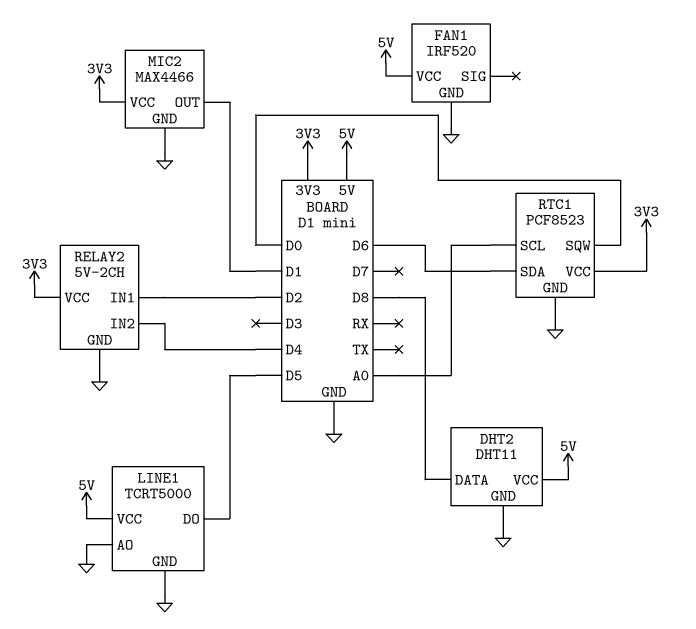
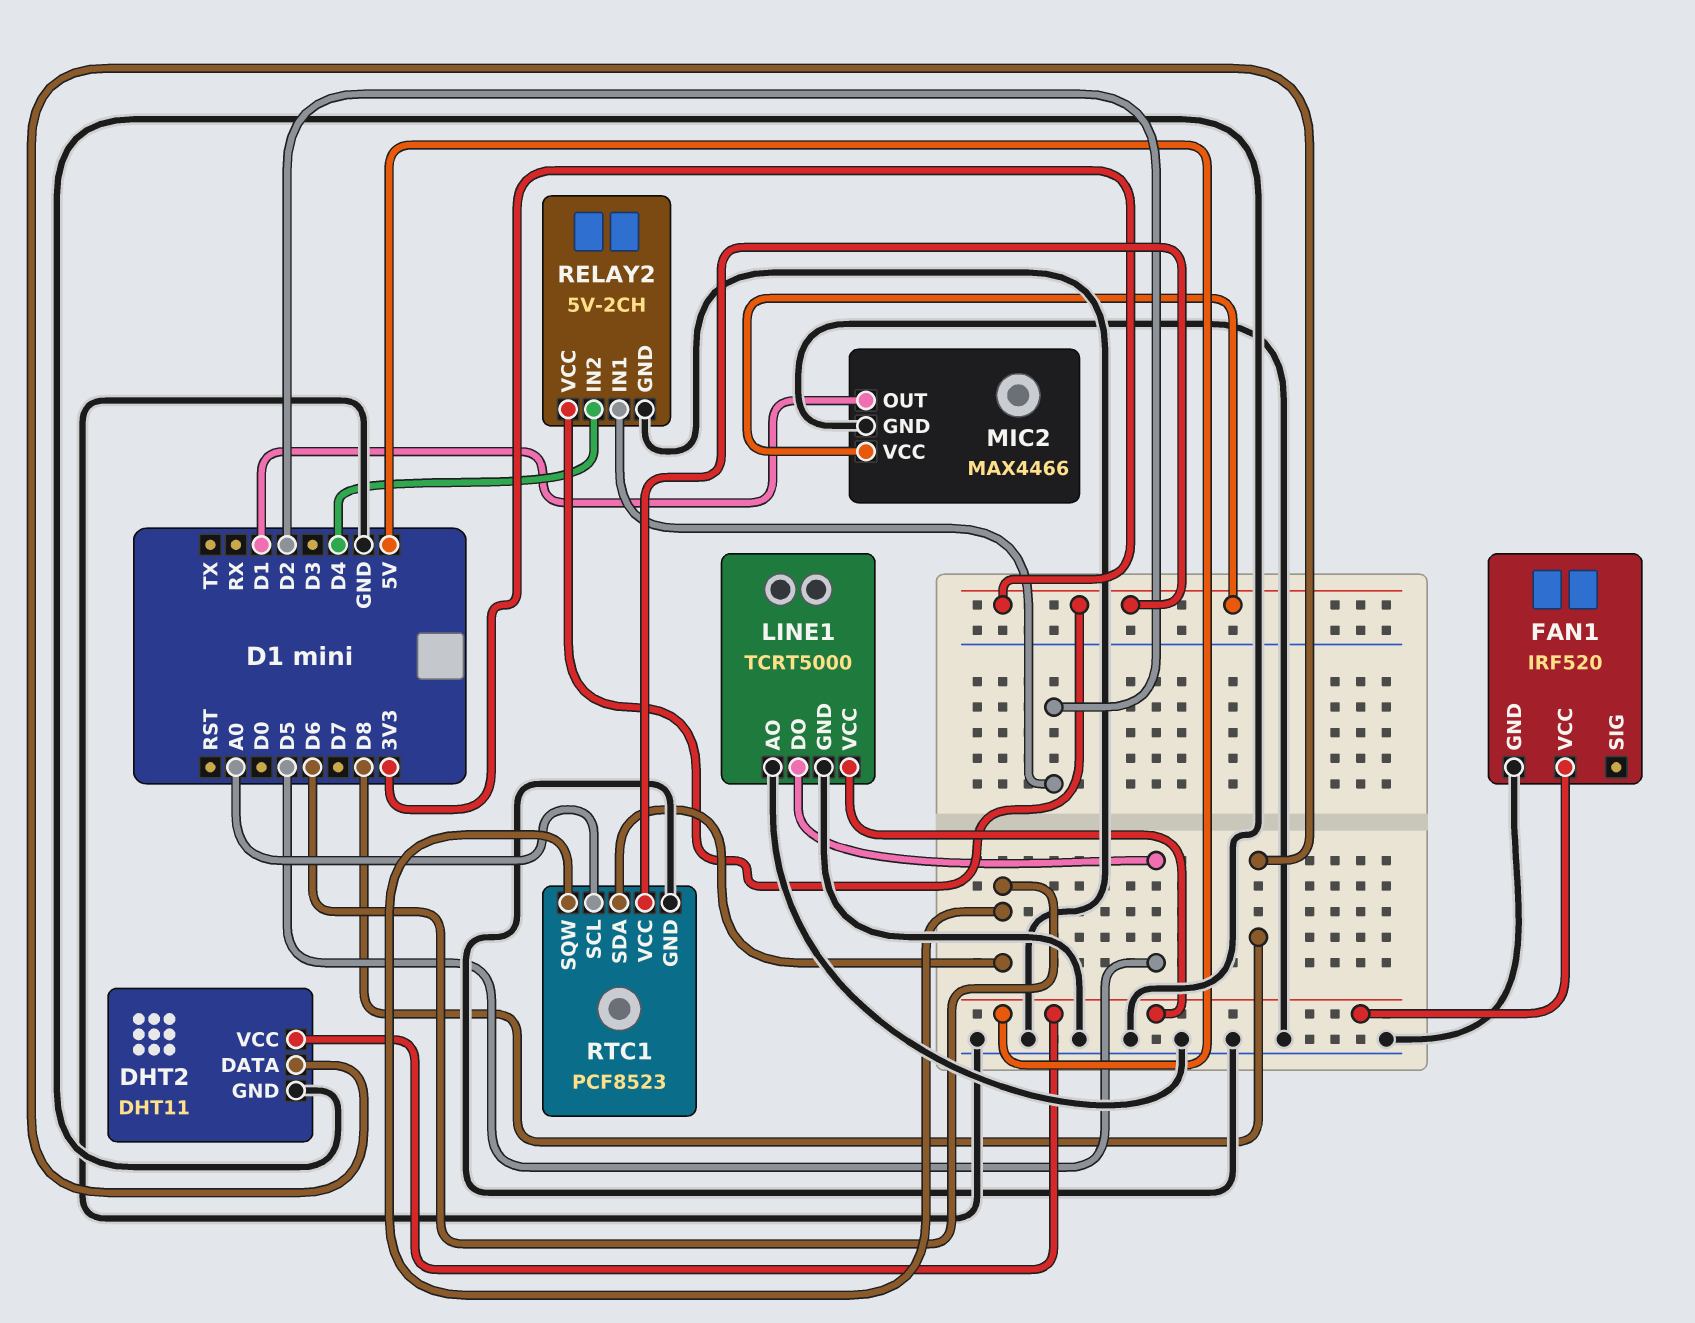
RTC1 pin SQW: D0 -> D6

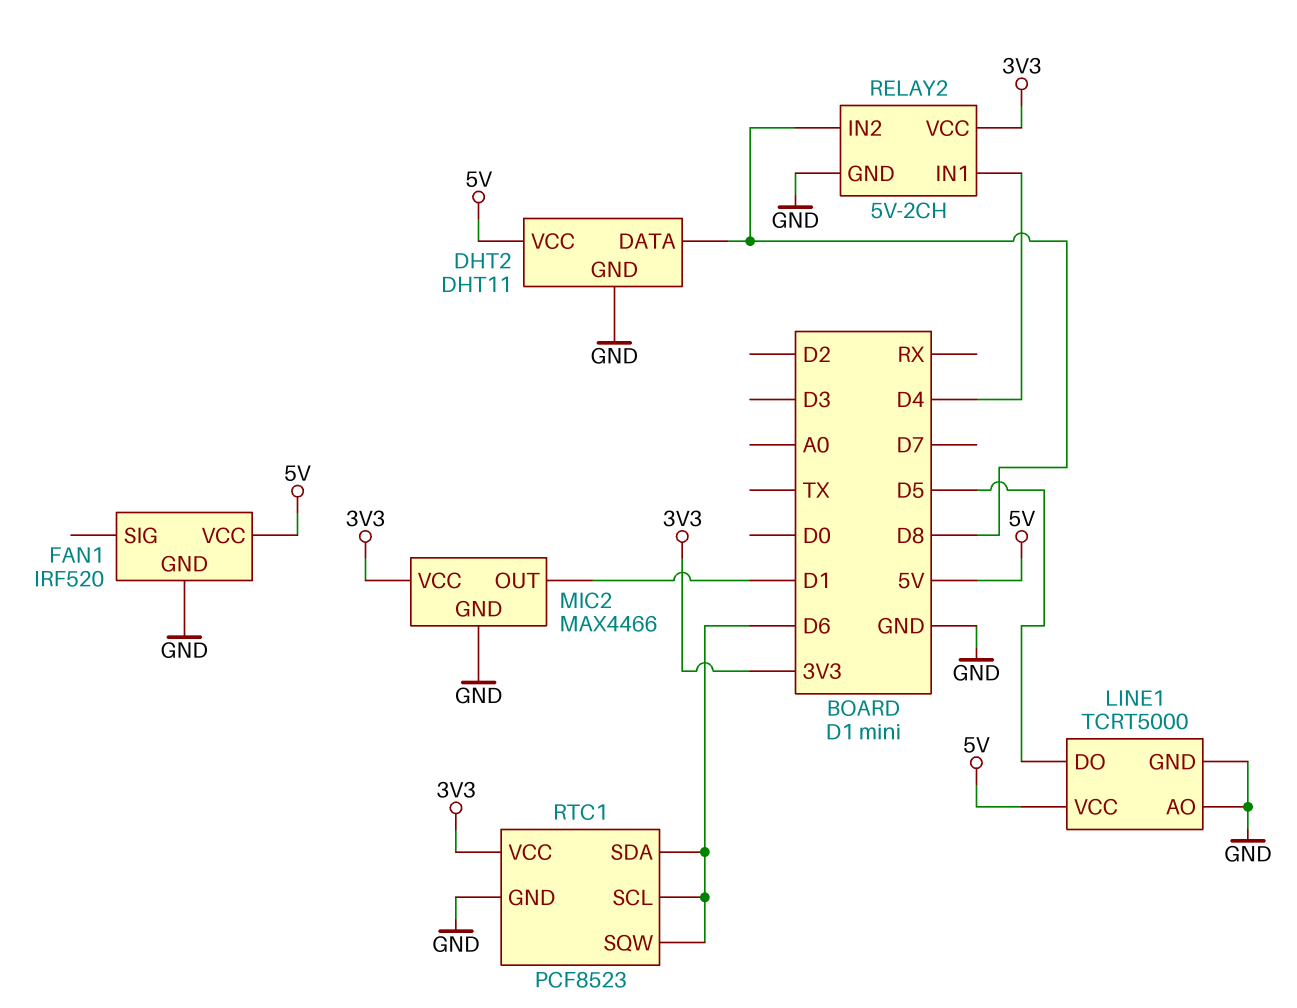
RELAY2 pin IN1: D2 -> D4
RELAY2 pin IN2: D4 -> D8
RTC1 pin SCL: A0 -> D6

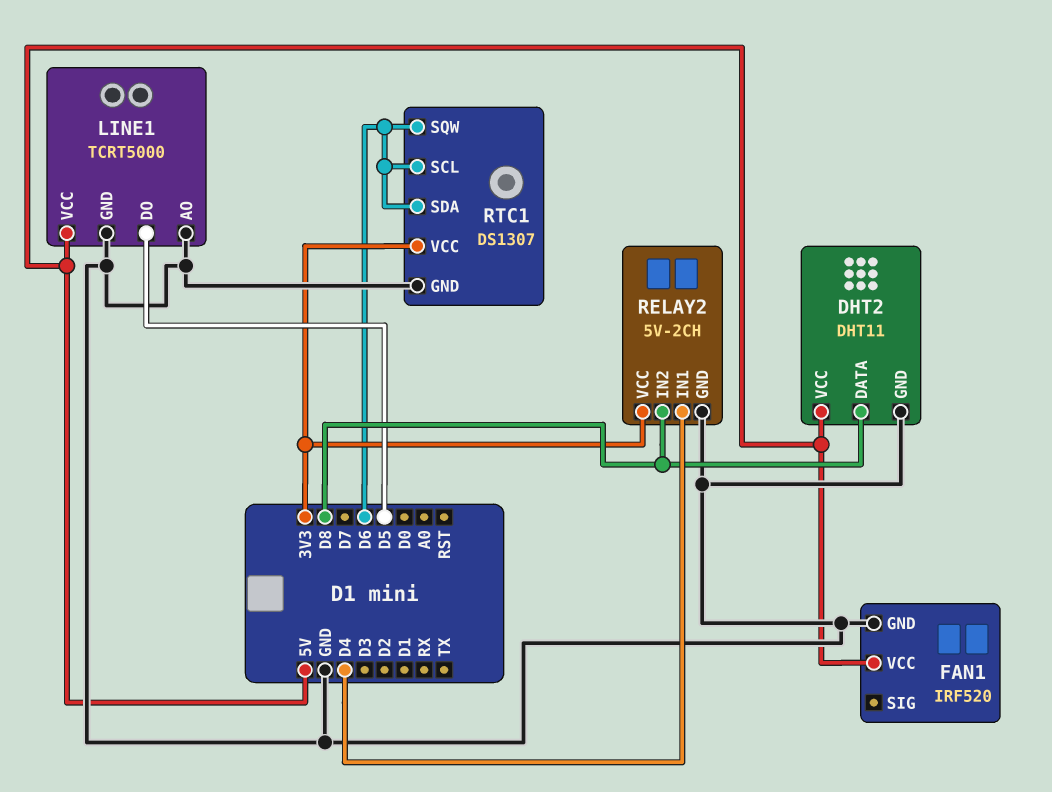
MIC2: MAX4466 -> none
MIC2 pin GND: GND -> none
MIC2 pin OUT: D1 -> none
MIC2 pin VCC: 3V3 -> none
RTC1: PCF8523 -> DS1307

